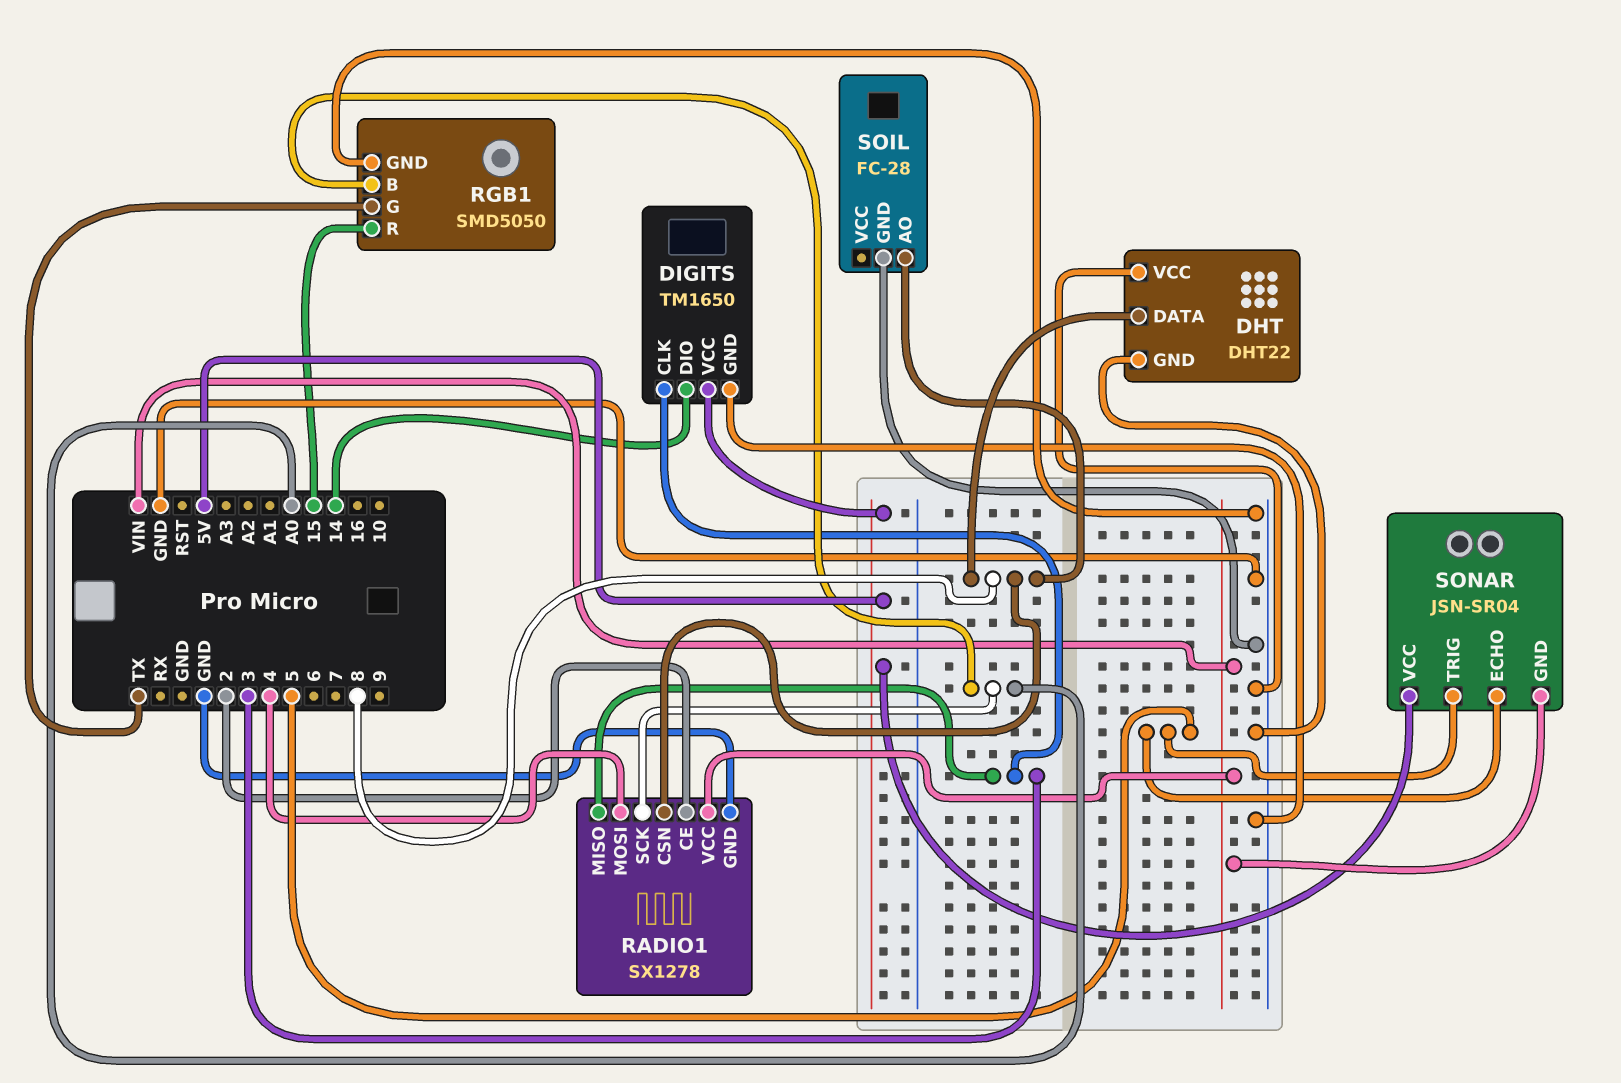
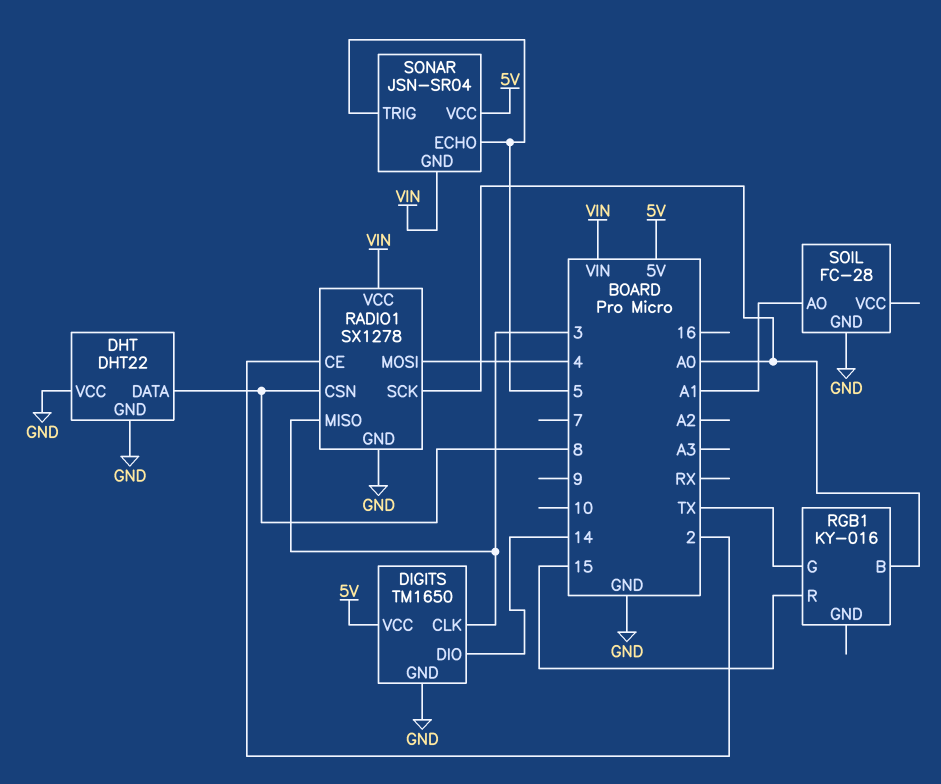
RGB1: SMD5050 -> KY-016
RGB1 pin GND: GND -> none
SOIL pin AO: 8 -> A1

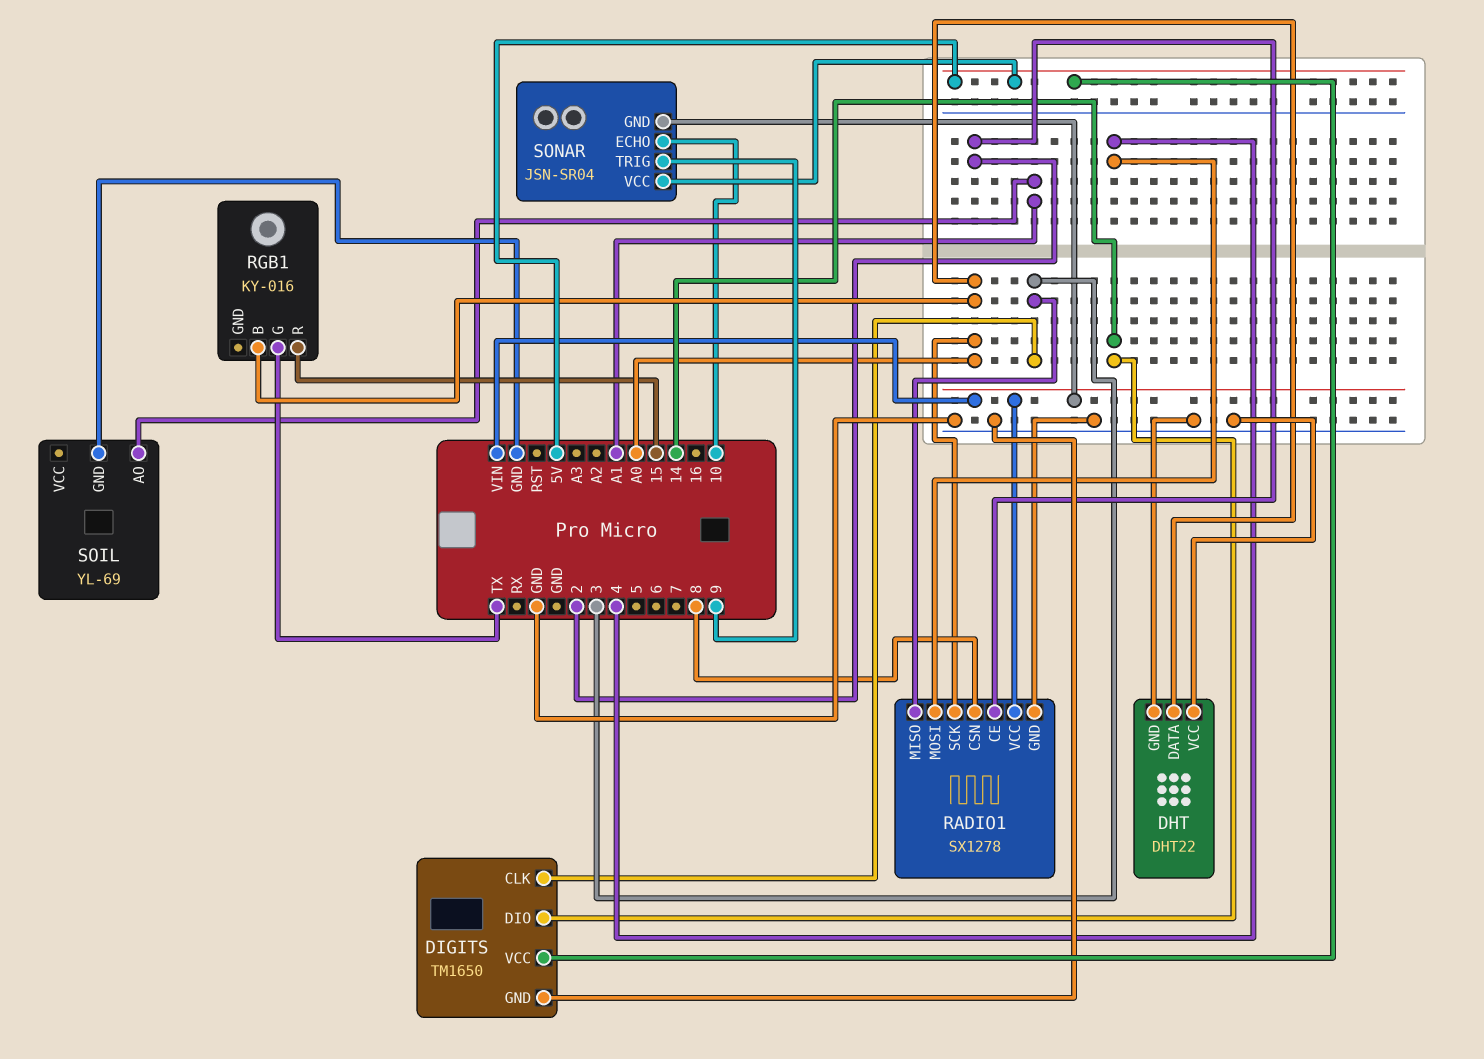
DHT pin DATA: 8 -> A0
SOIL: FC-28 -> YL-69
SONAR pin ECHO: 5 -> 10
SONAR pin TRIG: 5 -> 9

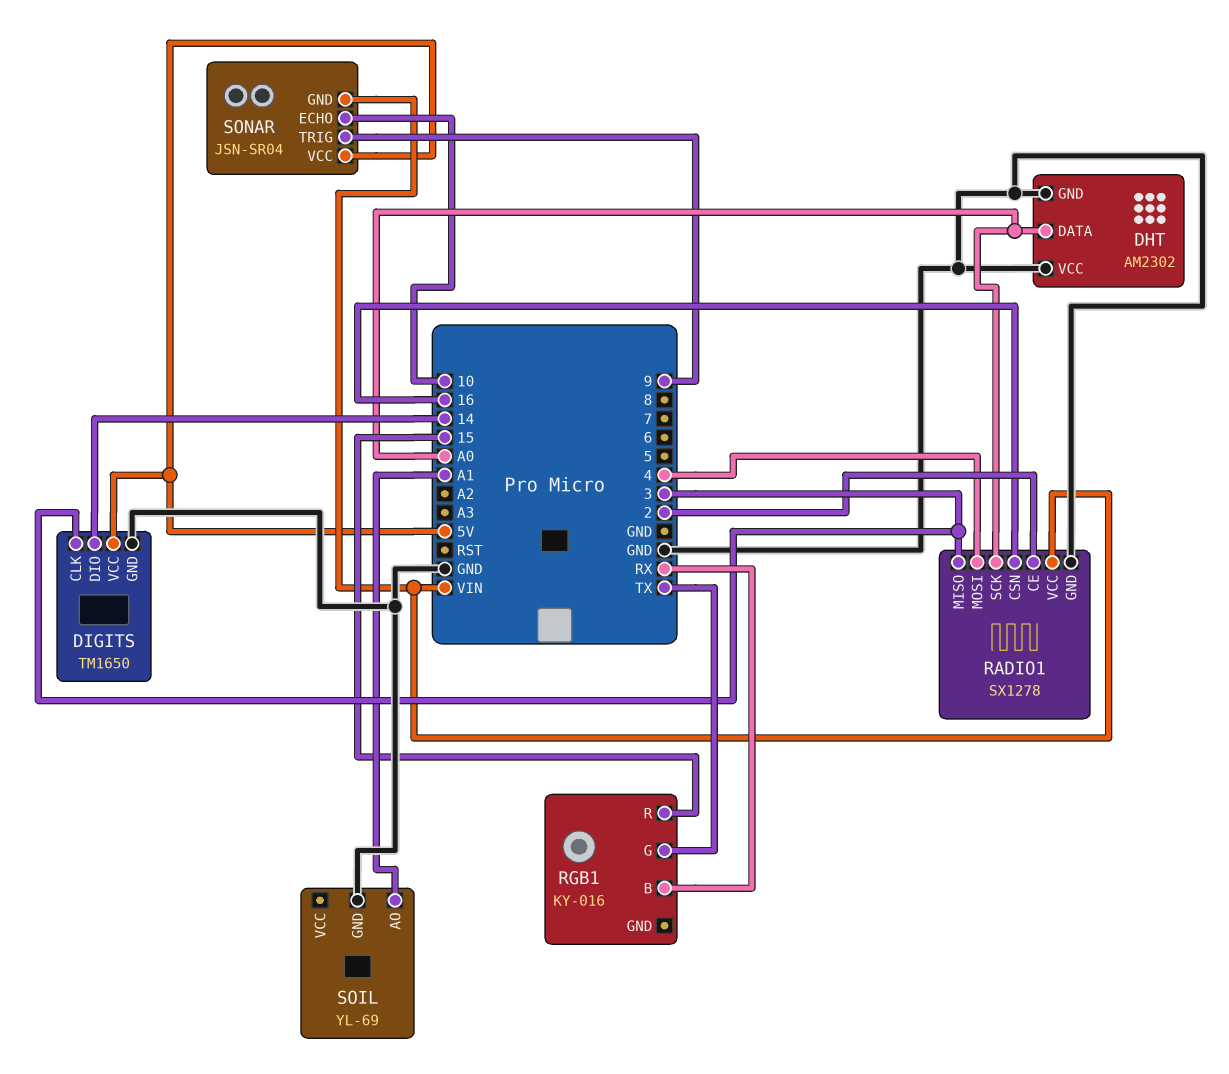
DHT: DHT22 -> AM2302
RADIO1 pin CSN: 8 -> 16
RGB1 pin B: A0 -> RX

